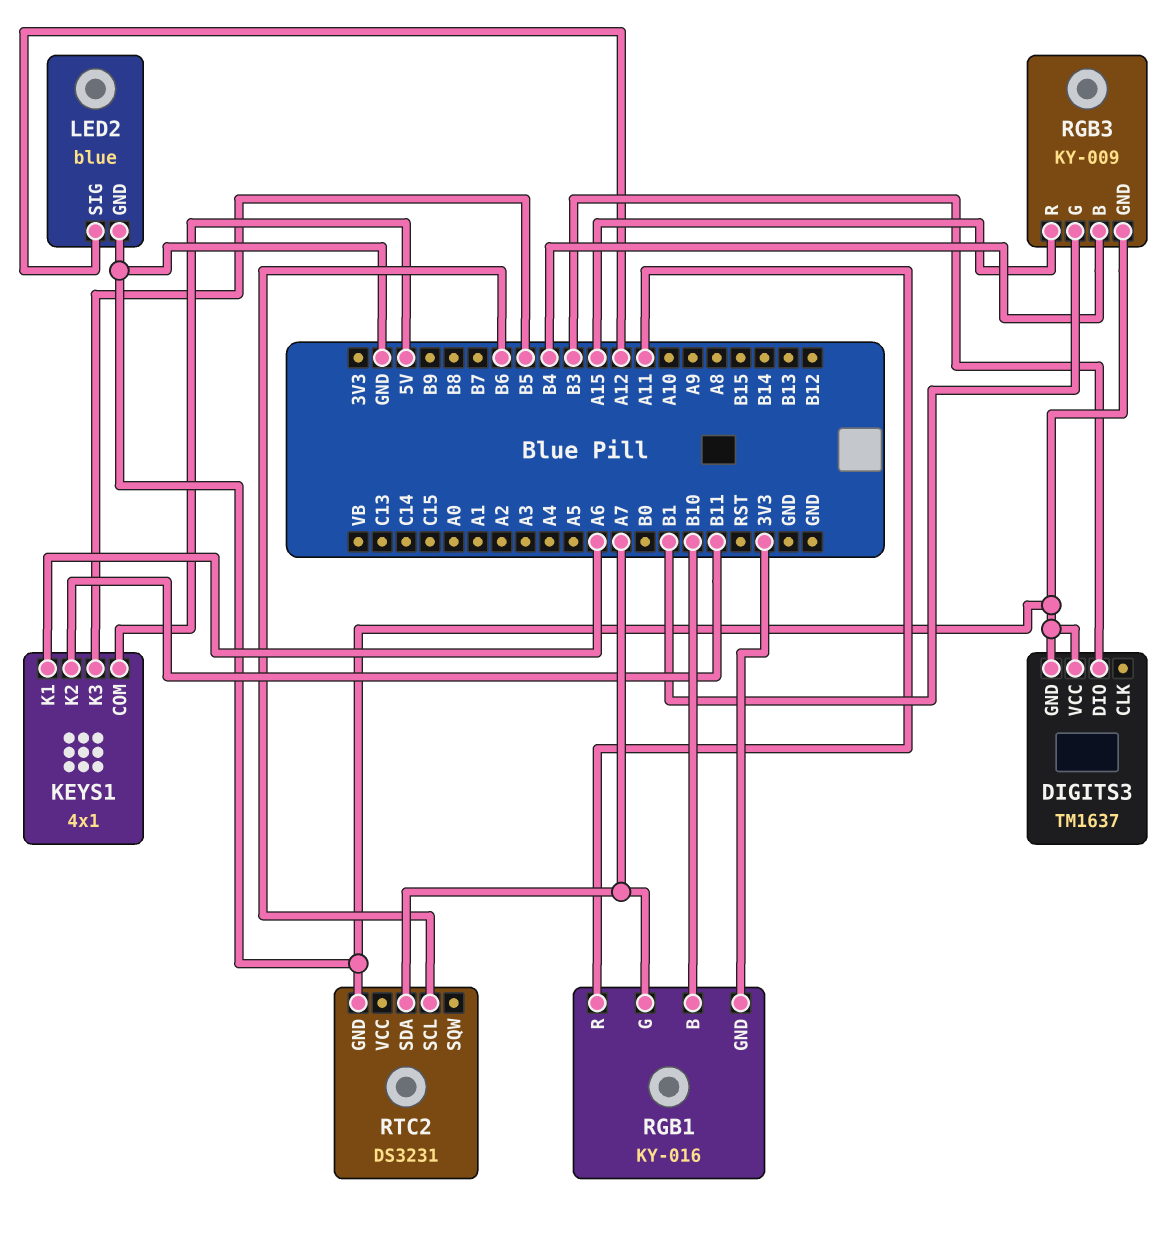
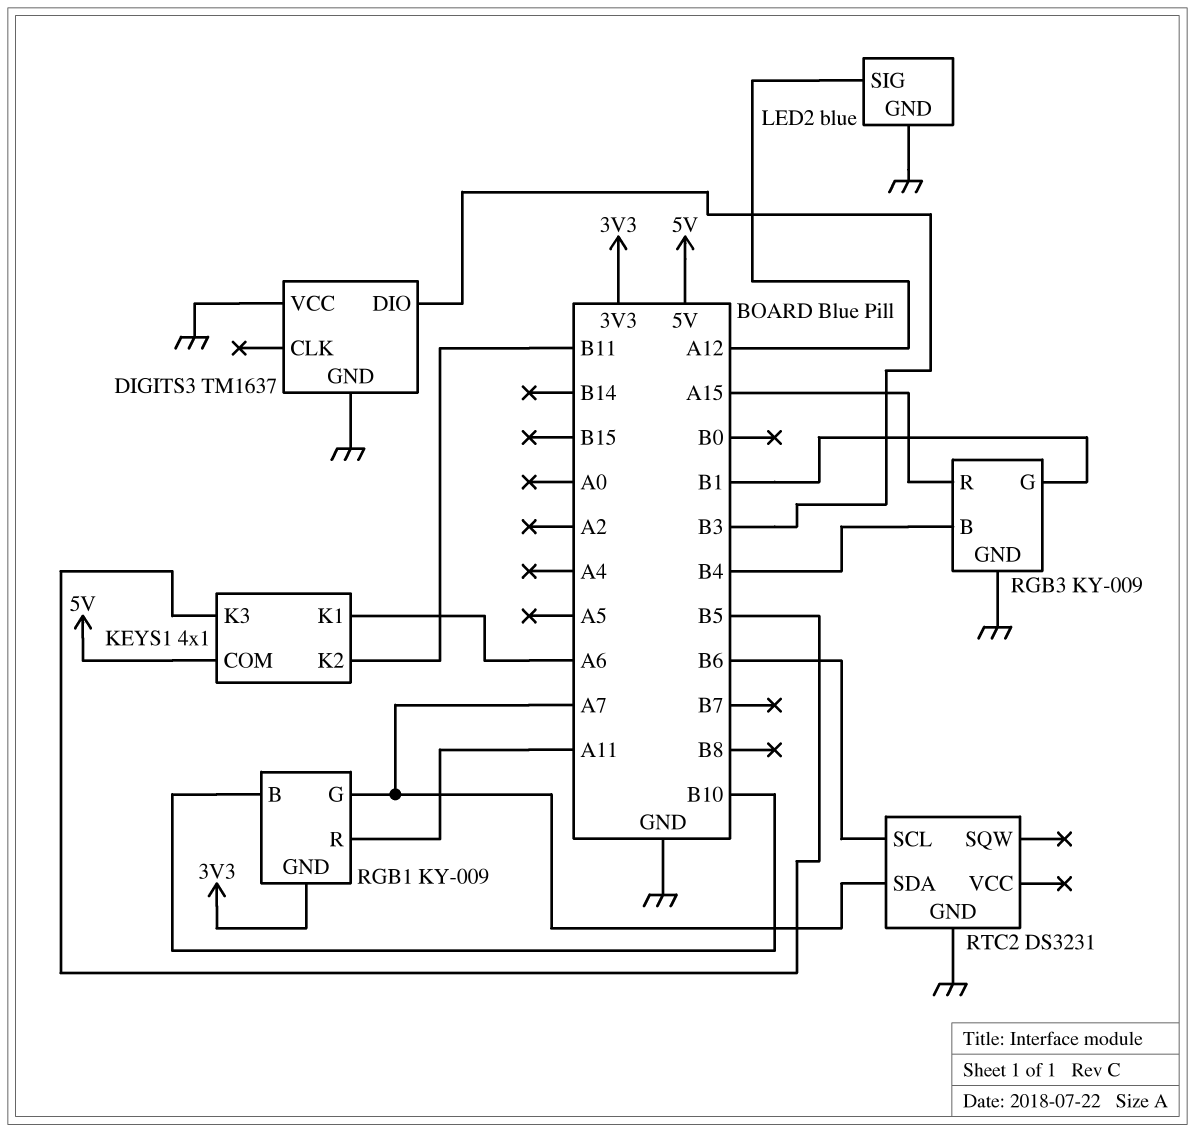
RGB1: KY-016 -> KY-009

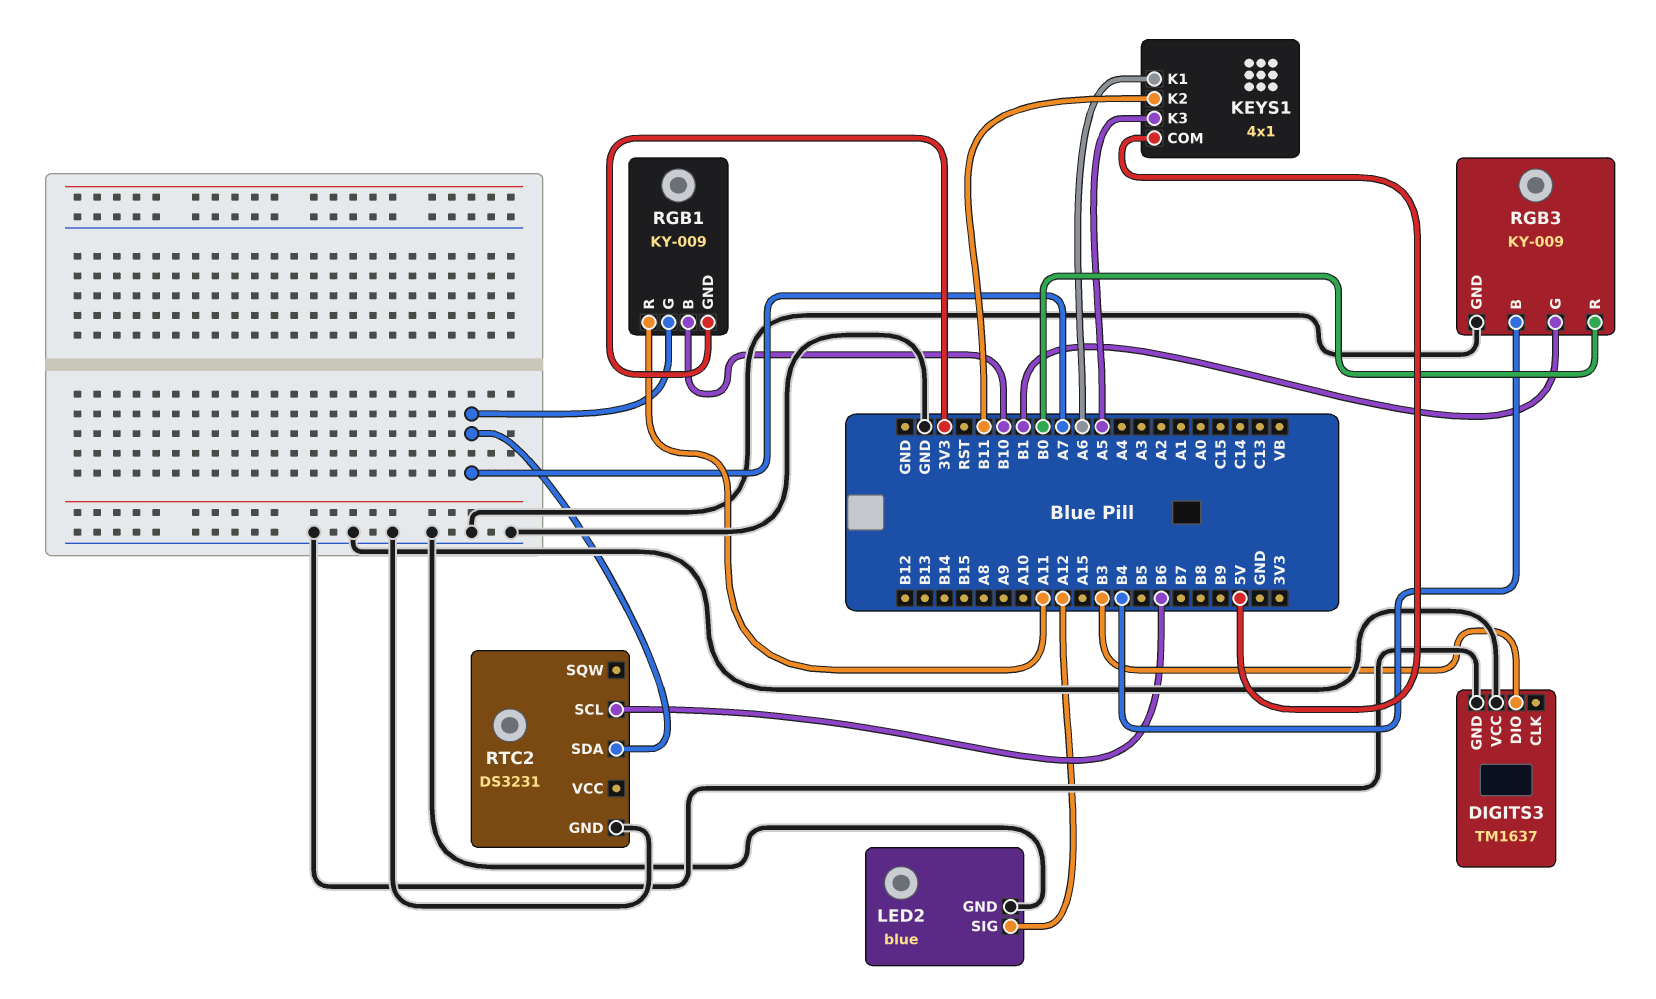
KEYS1 pin K3: B5 -> A5
RGB3 pin R: A15 -> B0

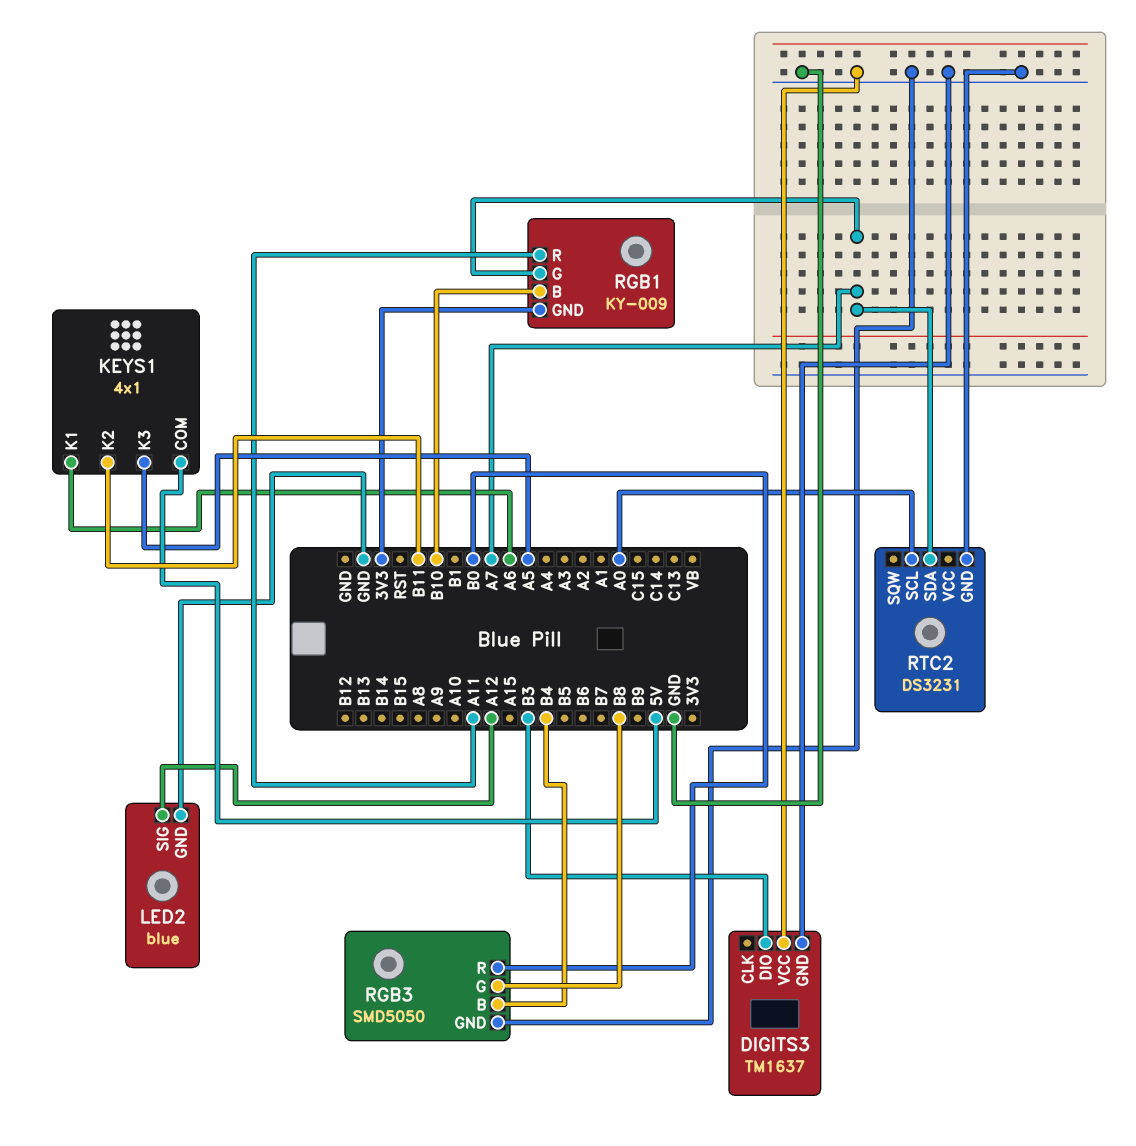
RGB3: KY-009 -> SMD5050
RGB3 pin G: B1 -> B8
RTC2 pin SCL: B6 -> A0

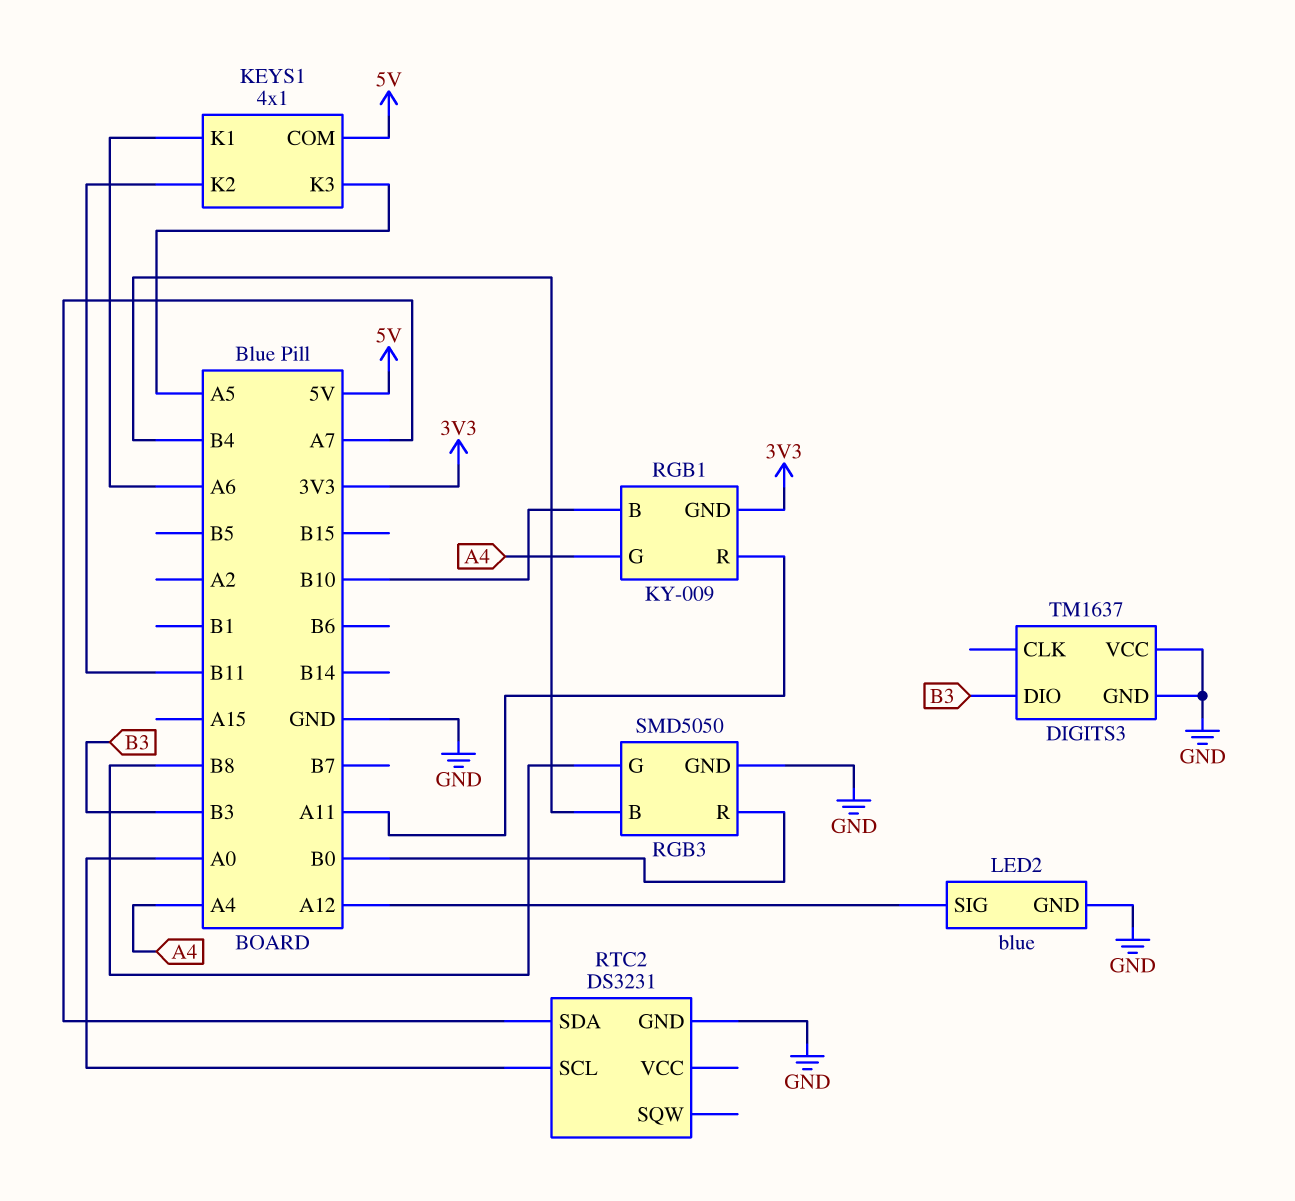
RGB1 pin G: A7 -> A4

